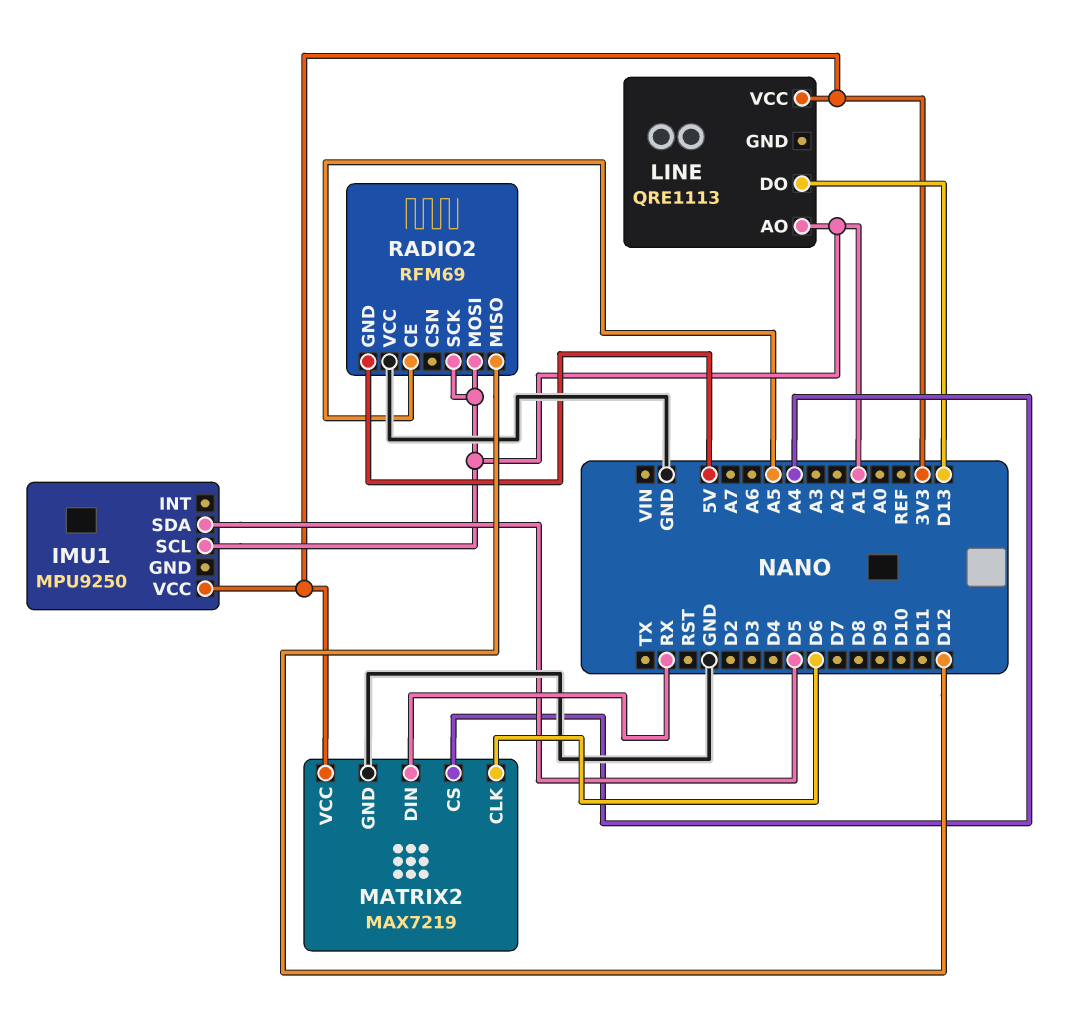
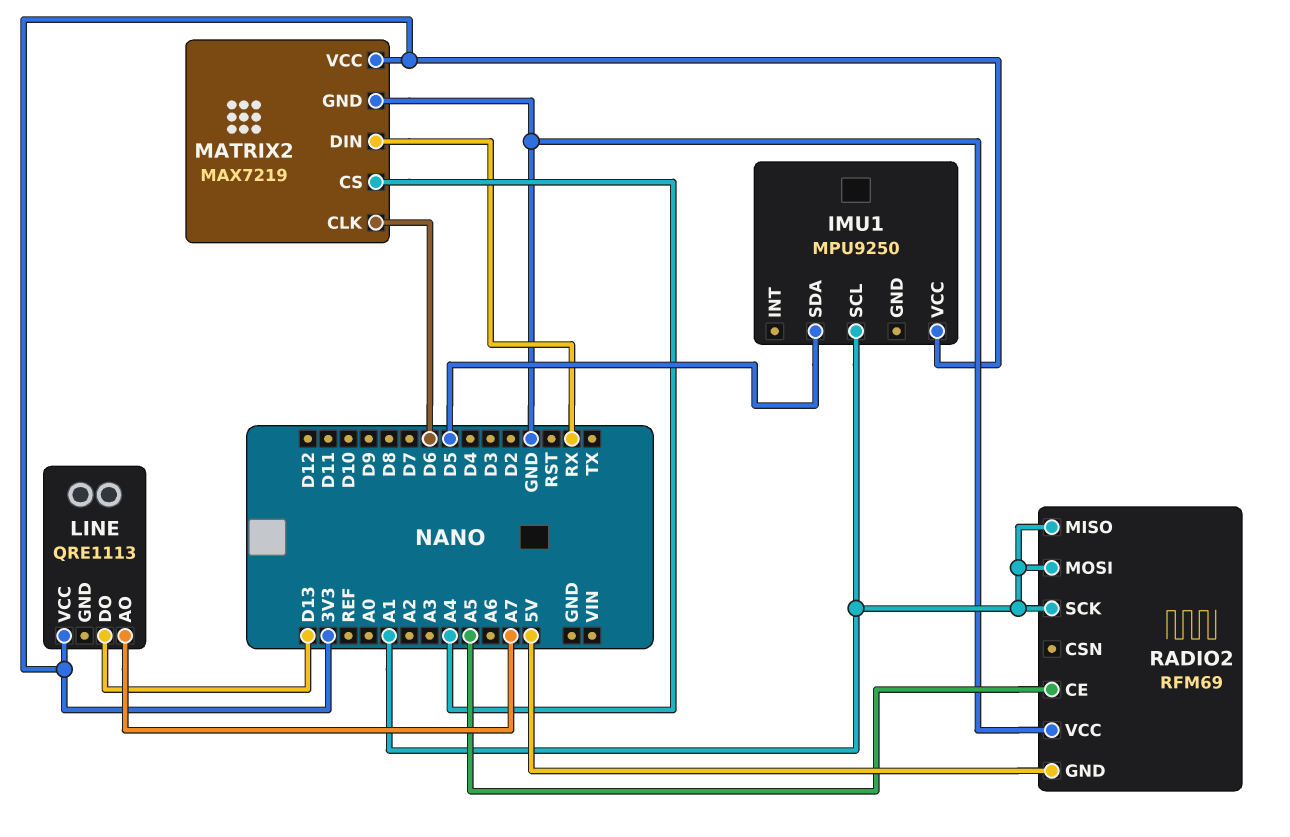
LINE pin AO: A1 -> A7
RADIO2 pin MISO: D12 -> A1

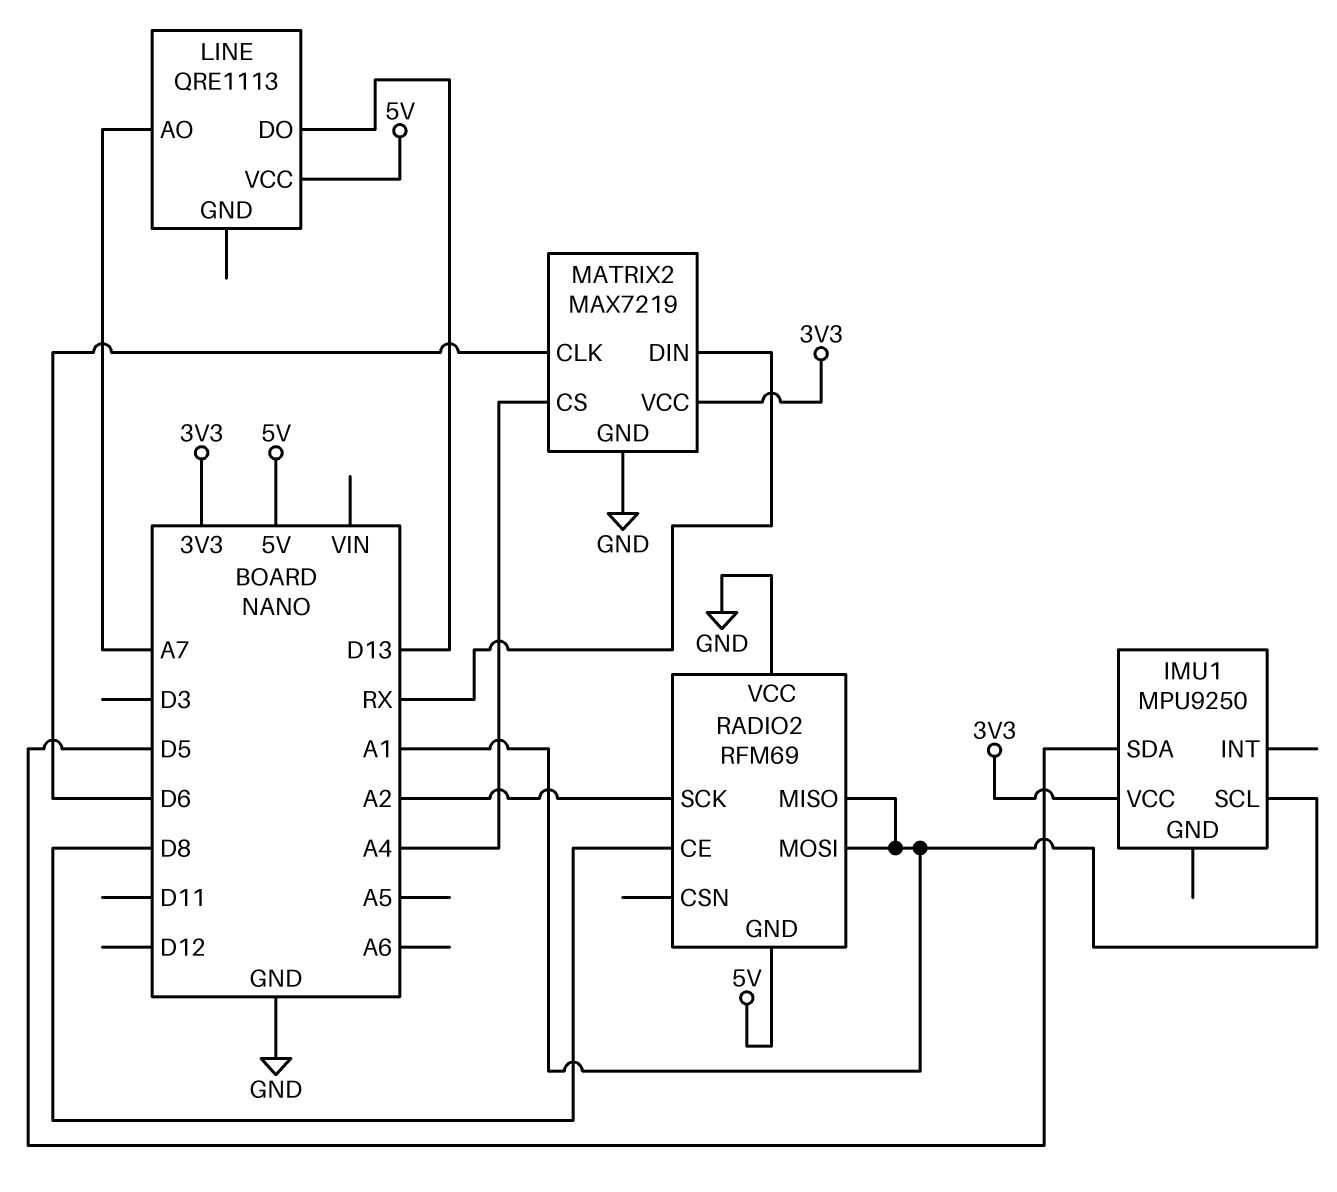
LINE pin VCC: 3V3 -> 5V
RADIO2 pin CE: A5 -> D8
RADIO2 pin SCK: A1 -> A2

